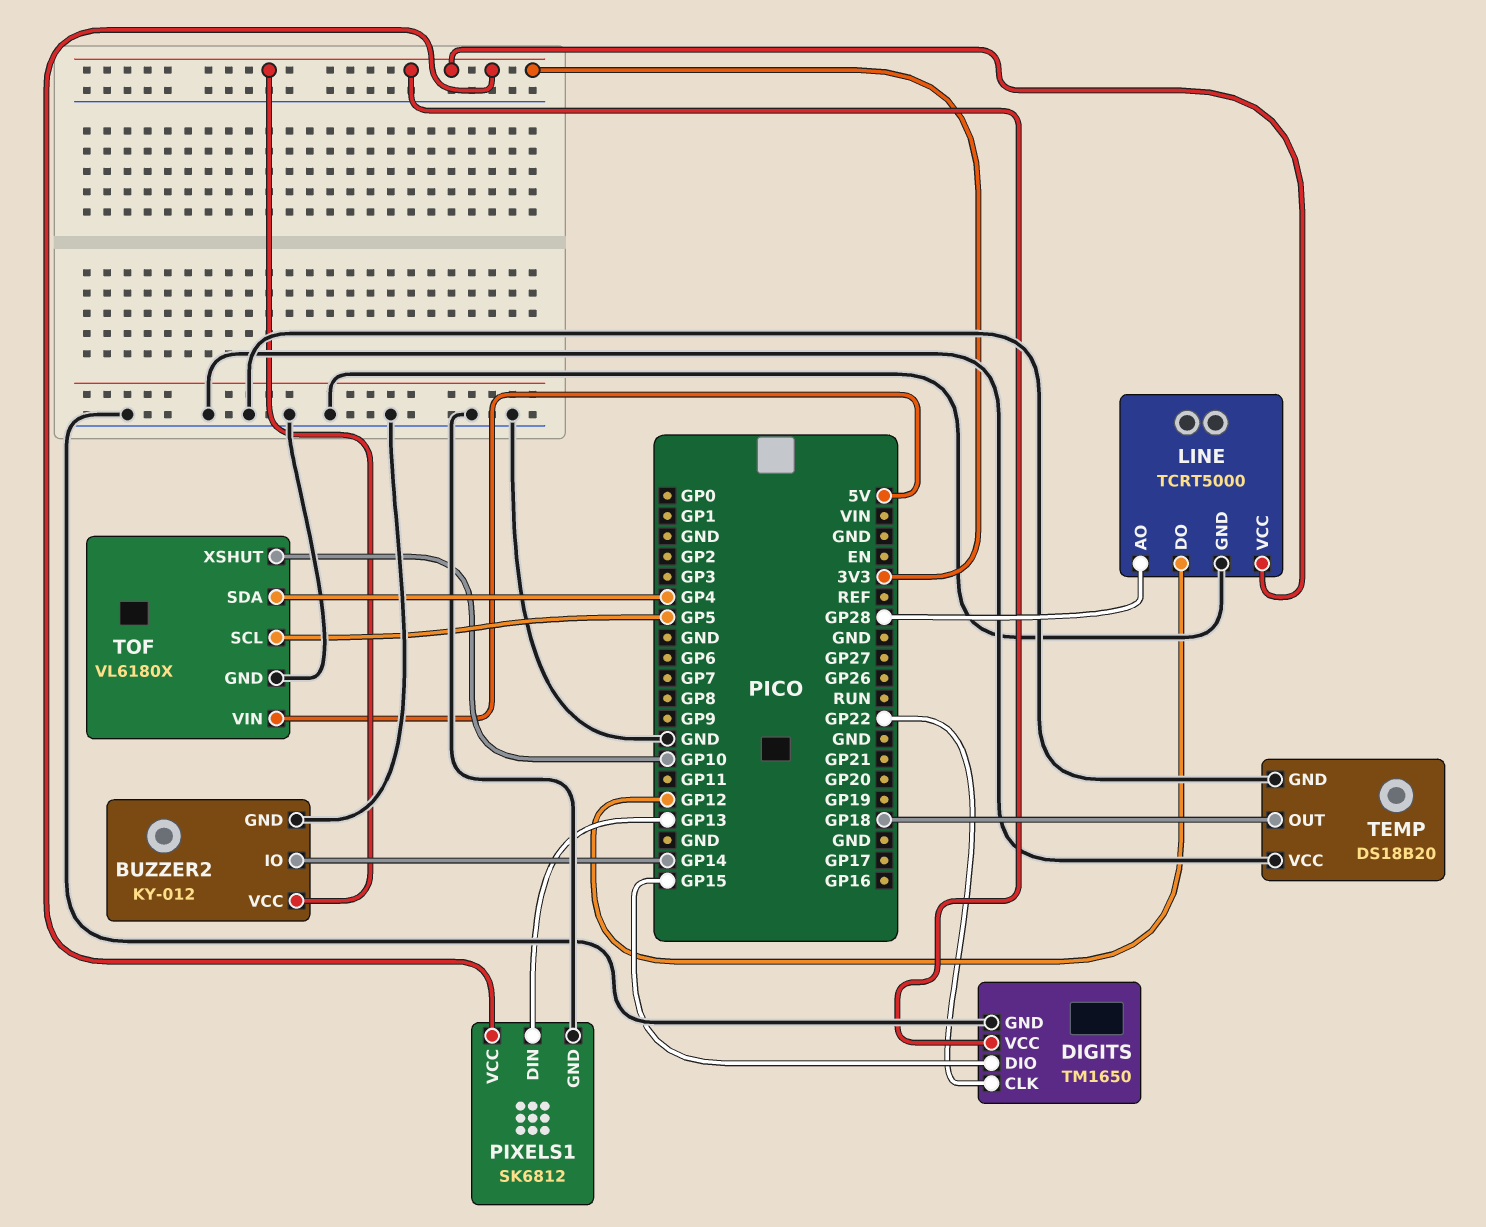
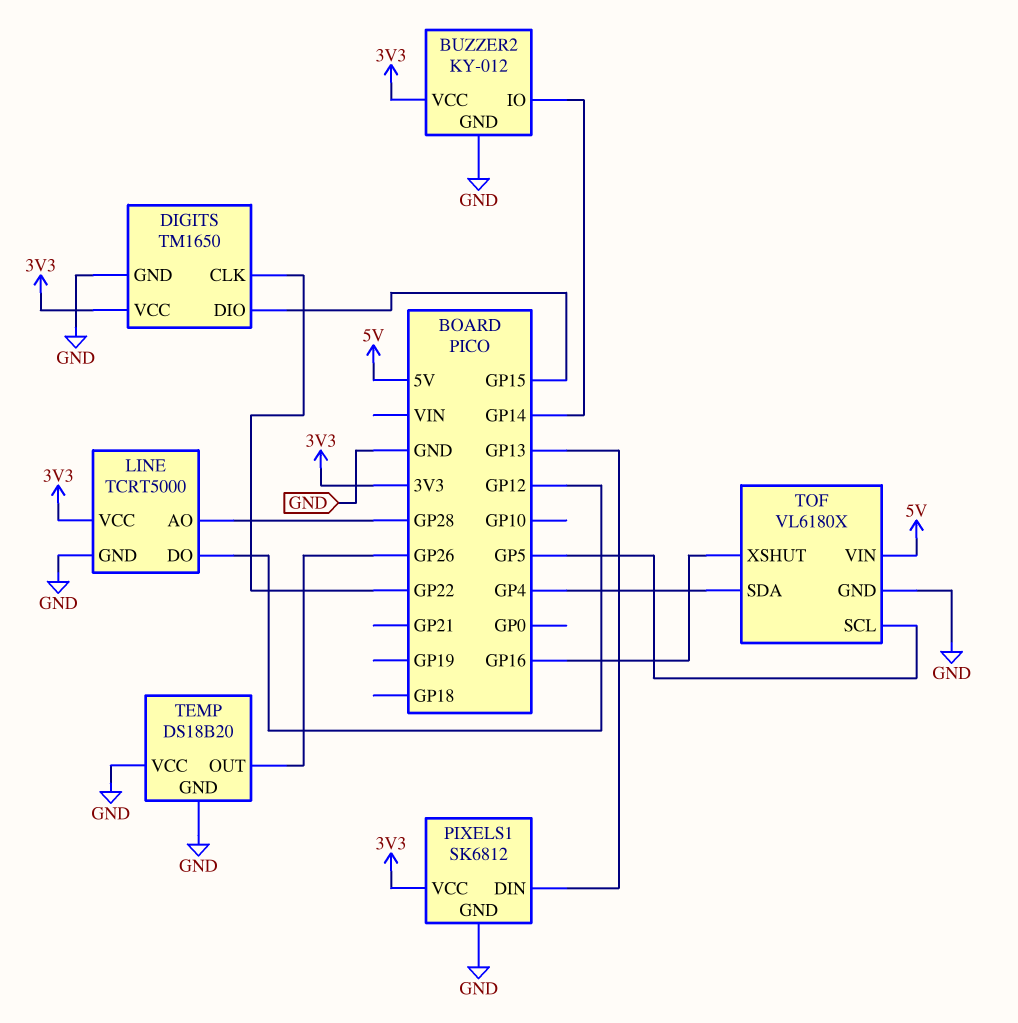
TEMP pin OUT: GP18 -> GP26
TOF pin XSHUT: GP10 -> GP16

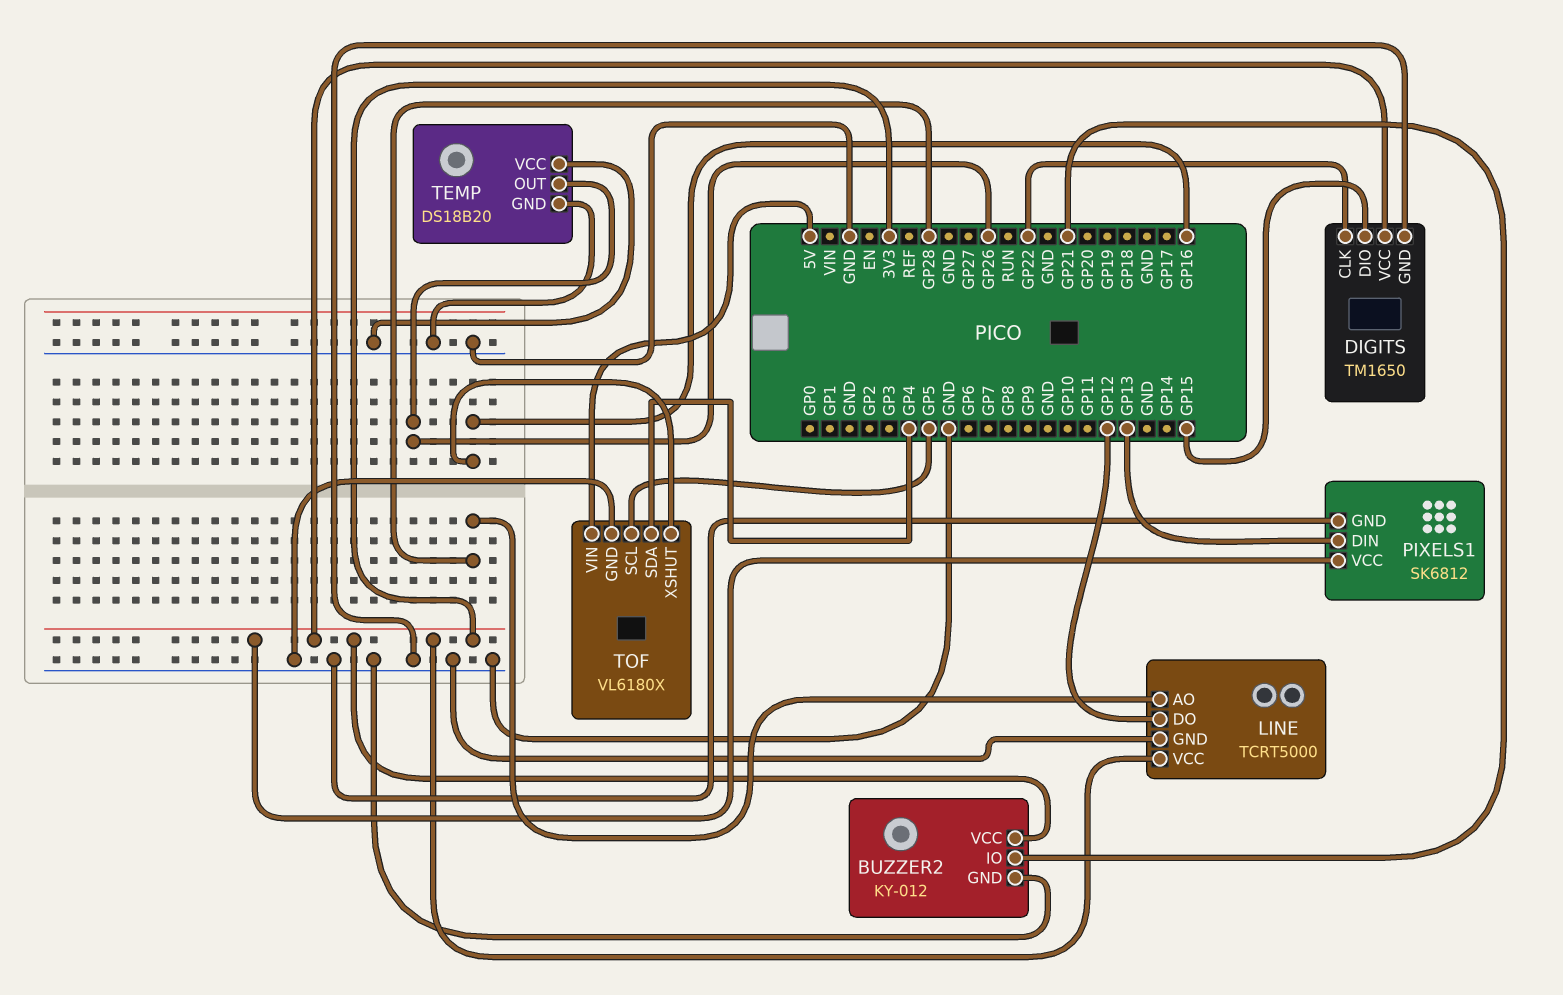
BUZZER2 pin IO: GP14 -> GP21

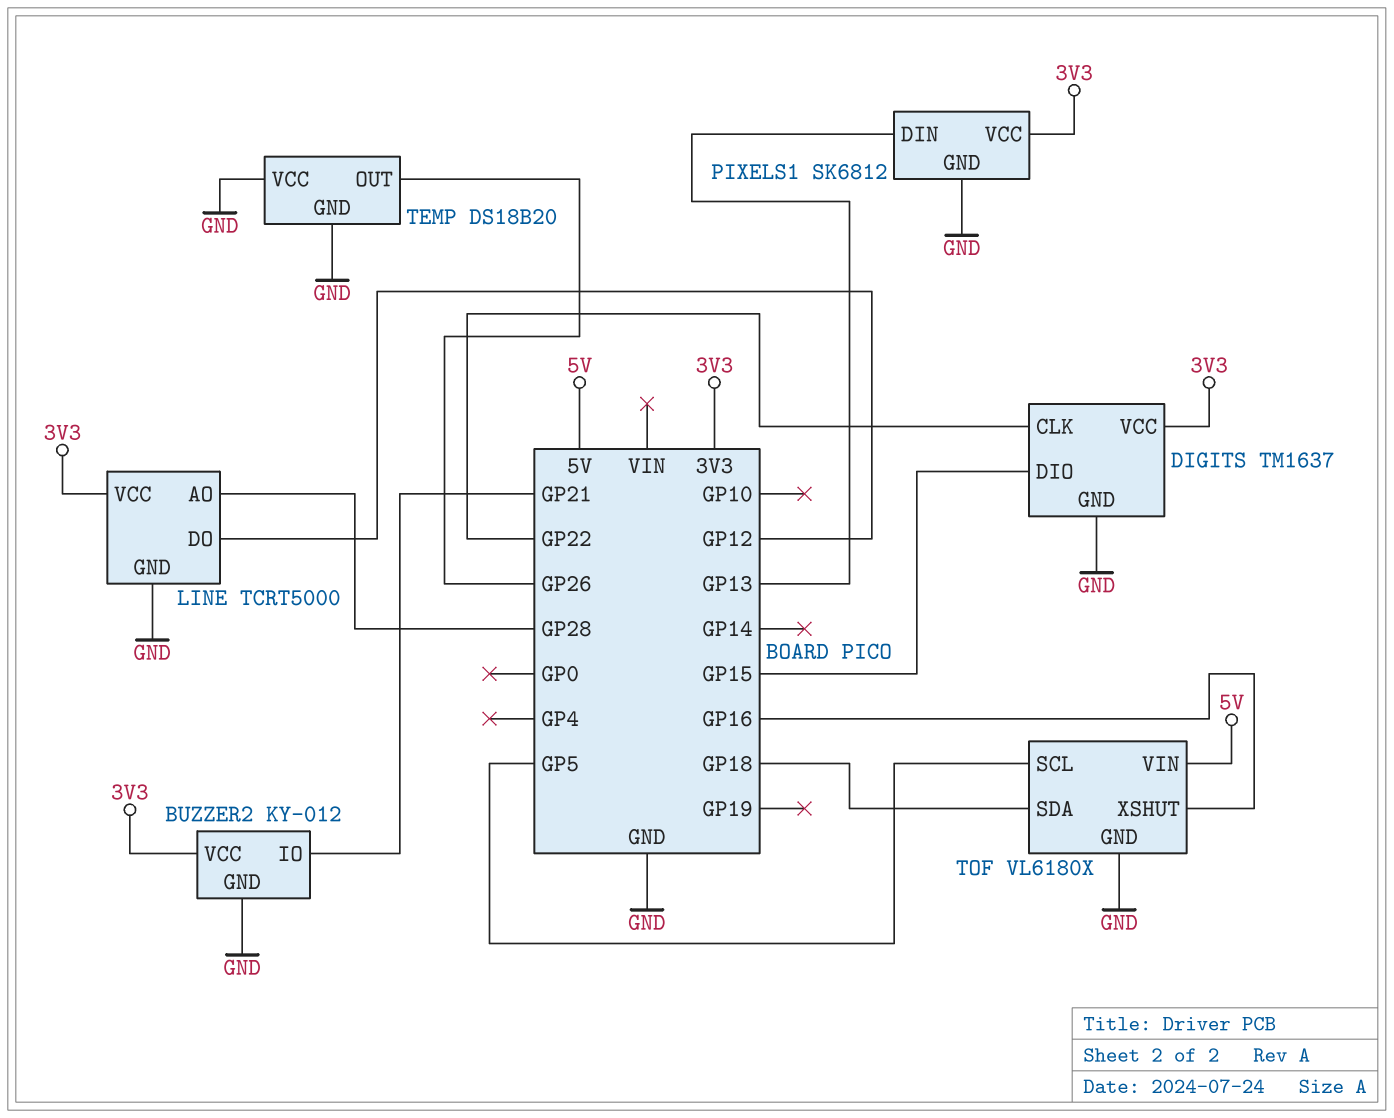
DIGITS: TM1650 -> TM1637
TOF pin SDA: GP4 -> GP18

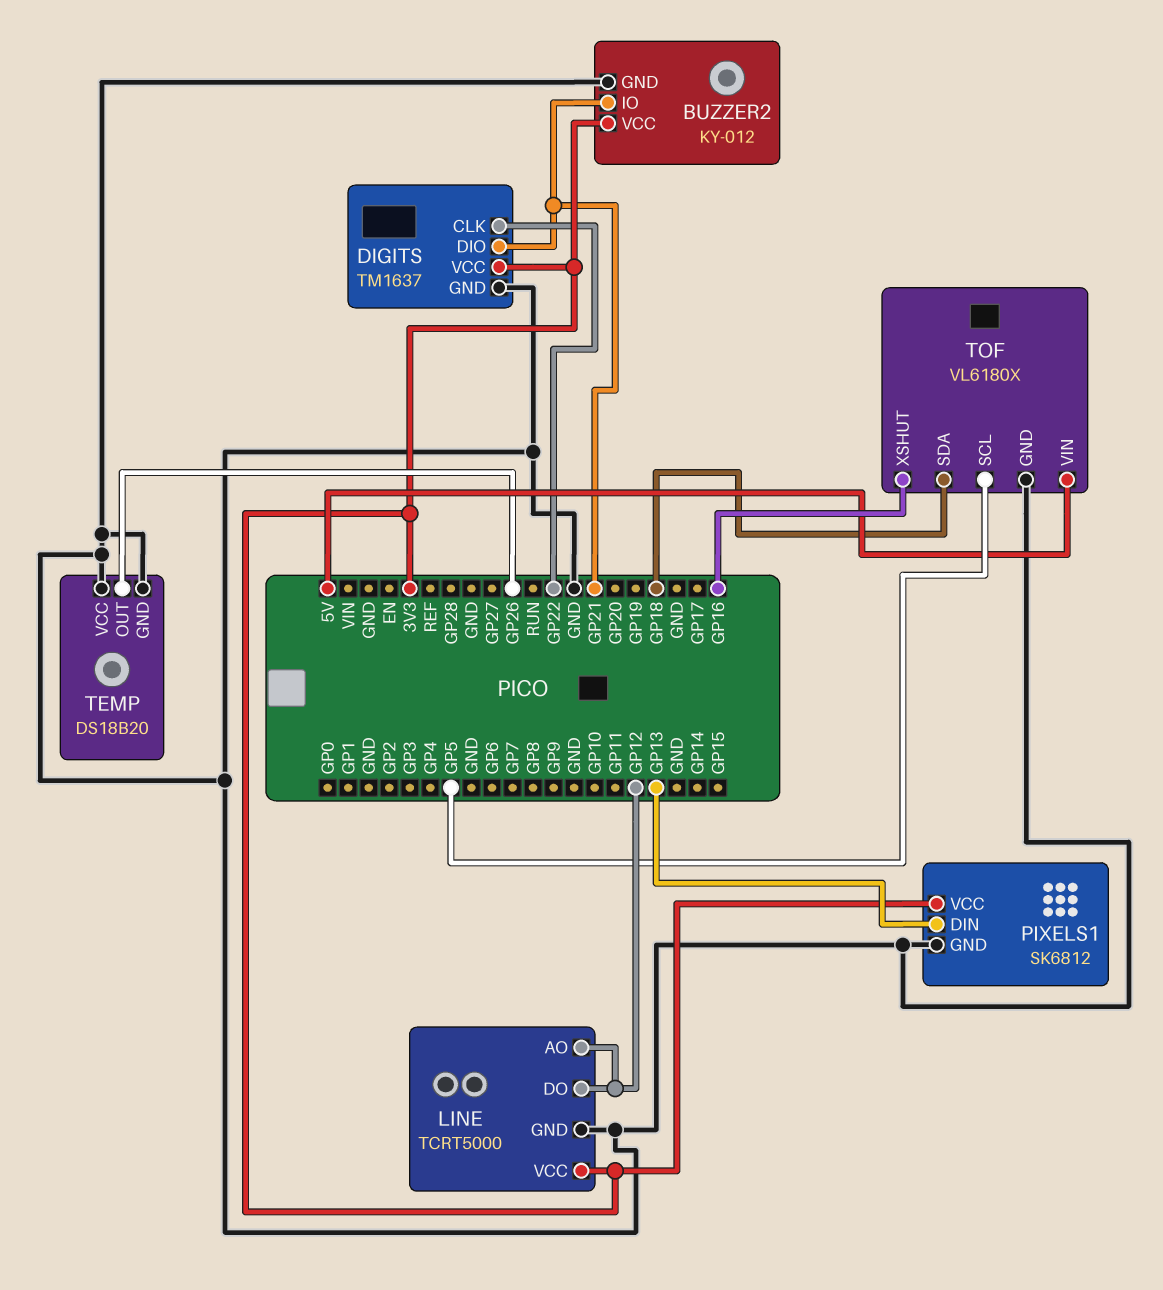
DIGITS pin DIO: GP15 -> GP21
LINE pin AO: GP28 -> GP12

